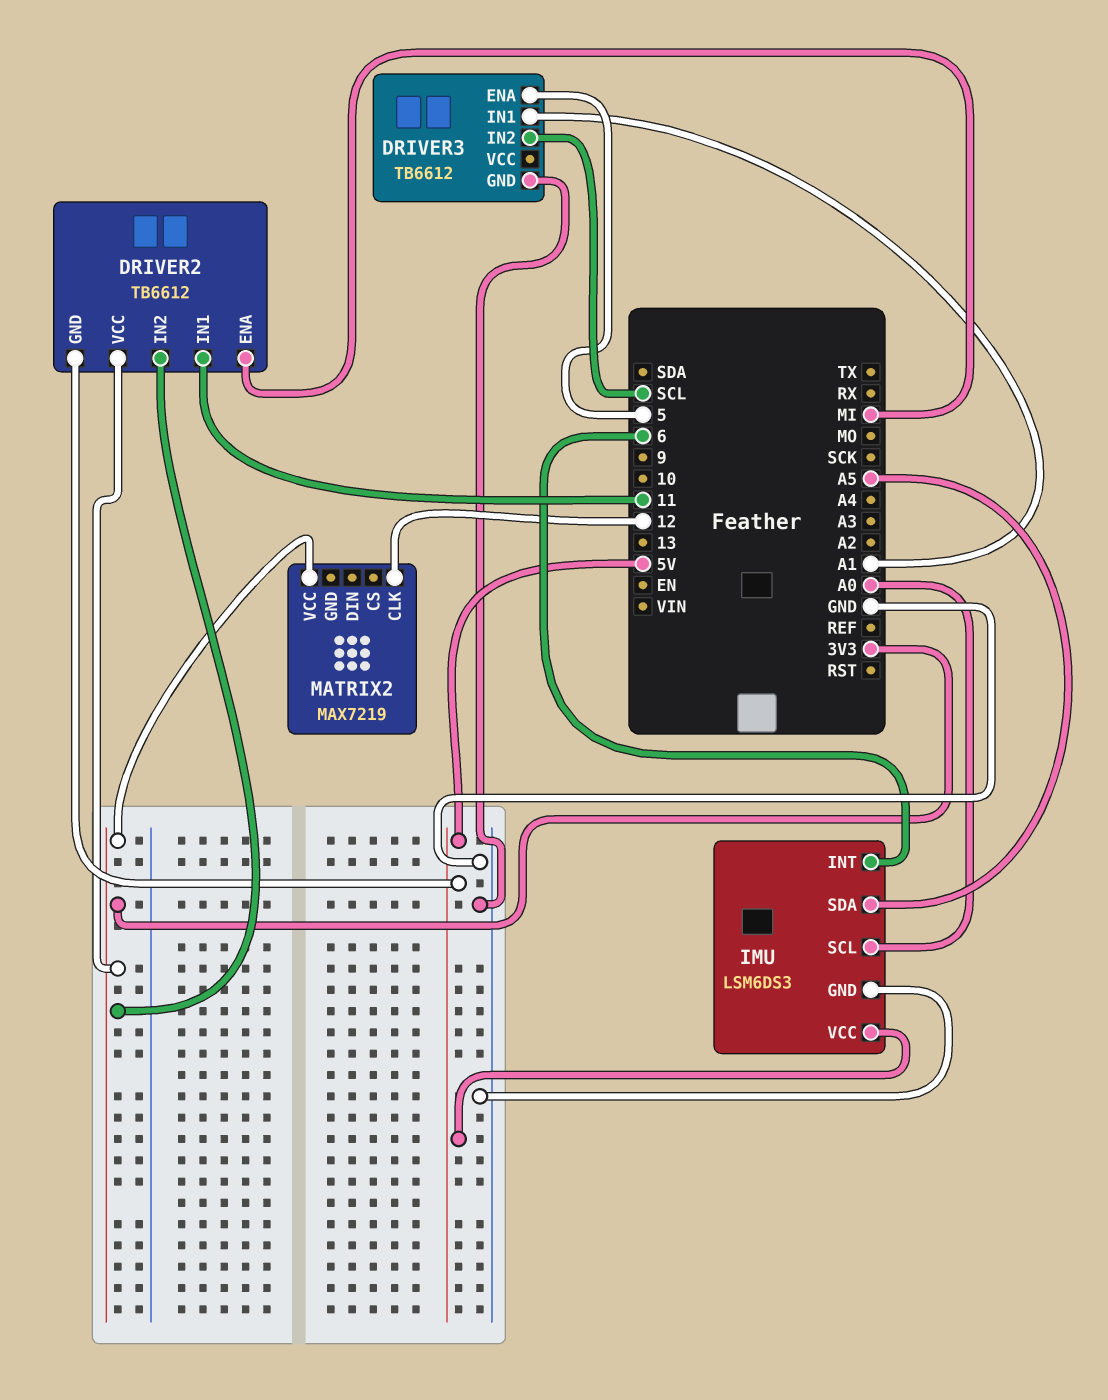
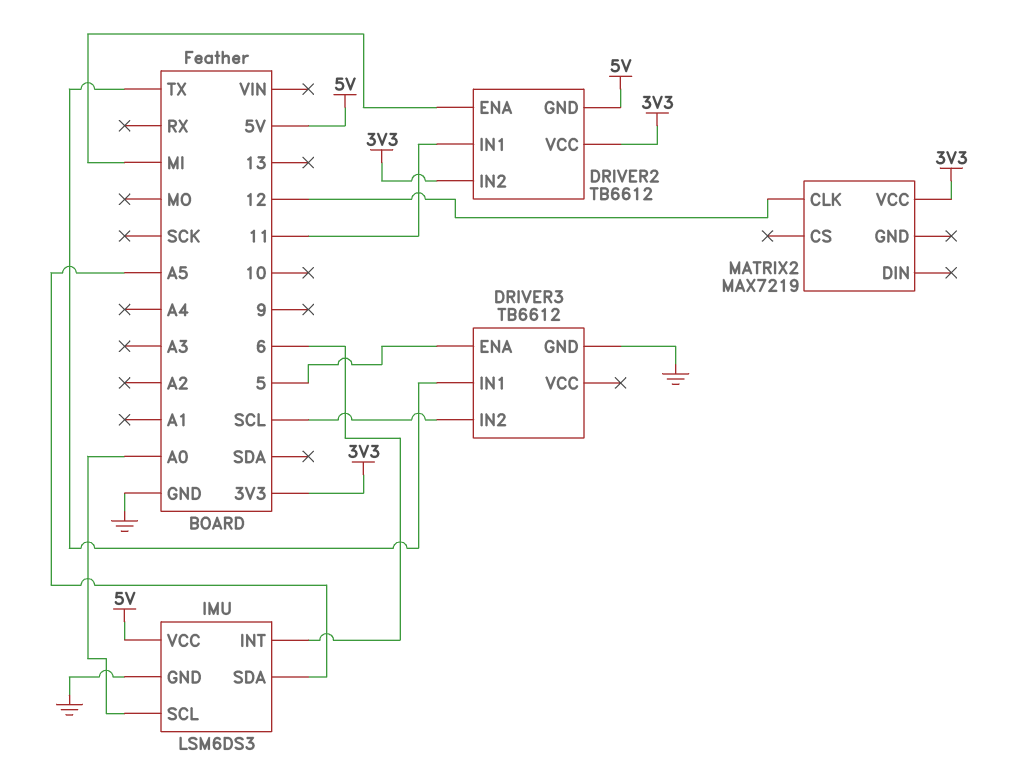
DRIVER3 pin IN1: A1 -> TX

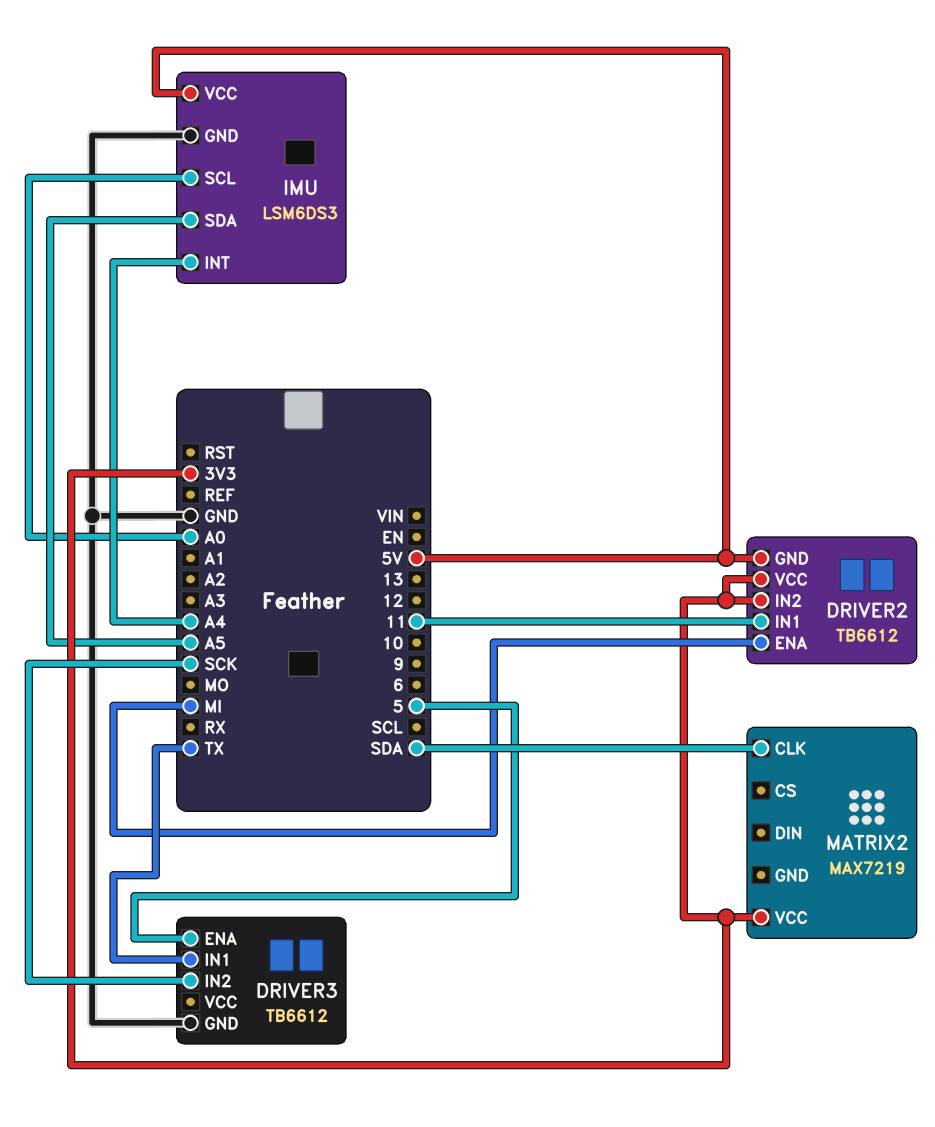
DRIVER3 pin IN2: SCL -> SCK
IMU pin INT: 6 -> A4
MATRIX2 pin CLK: 12 -> SDA

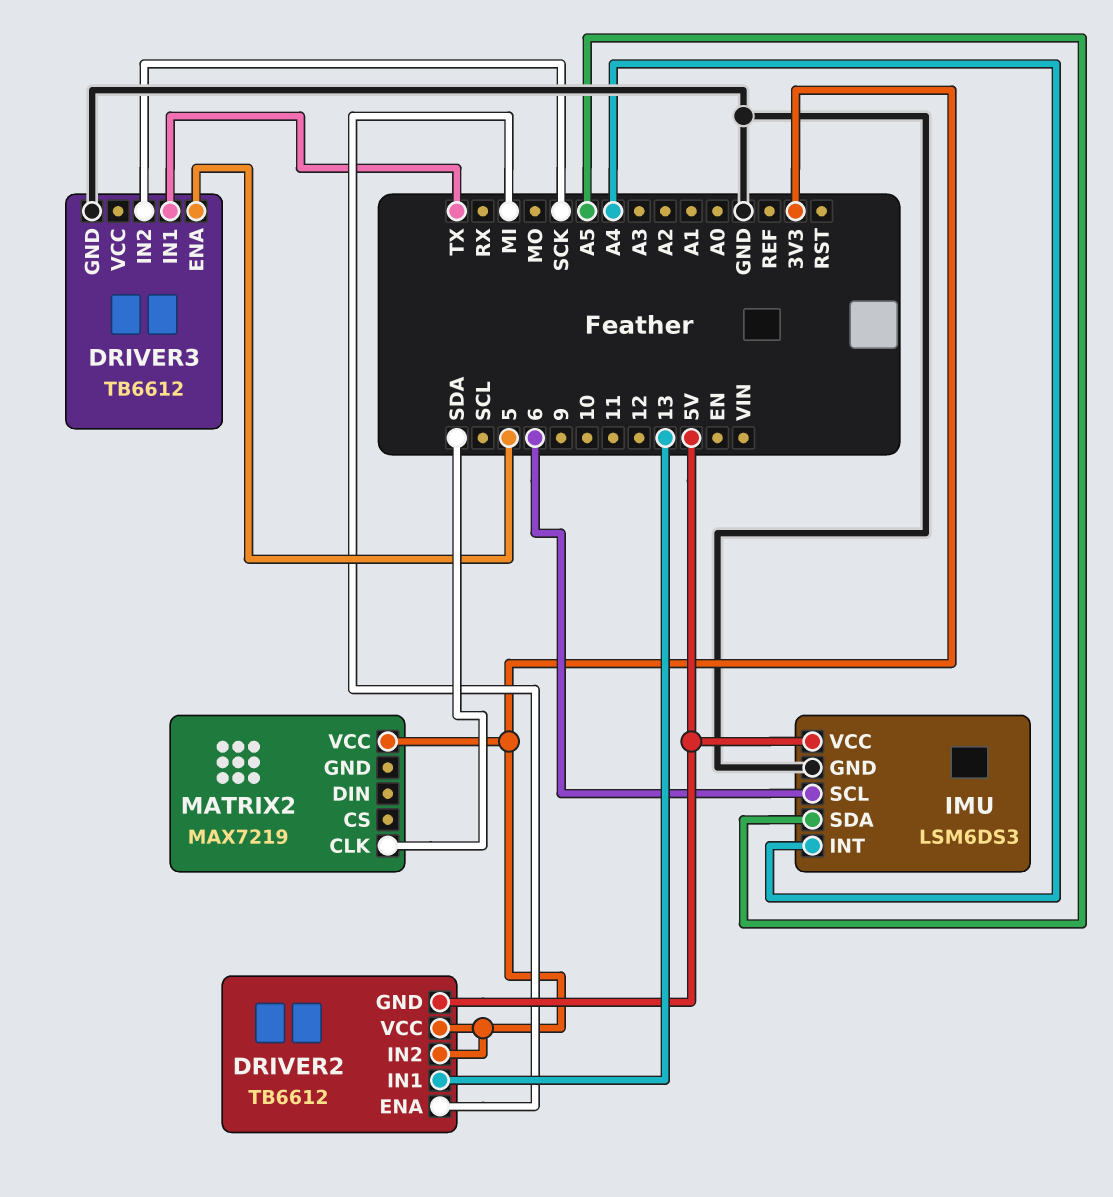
DRIVER2 pin IN1: 11 -> 13
IMU pin SCL: A0 -> 6

